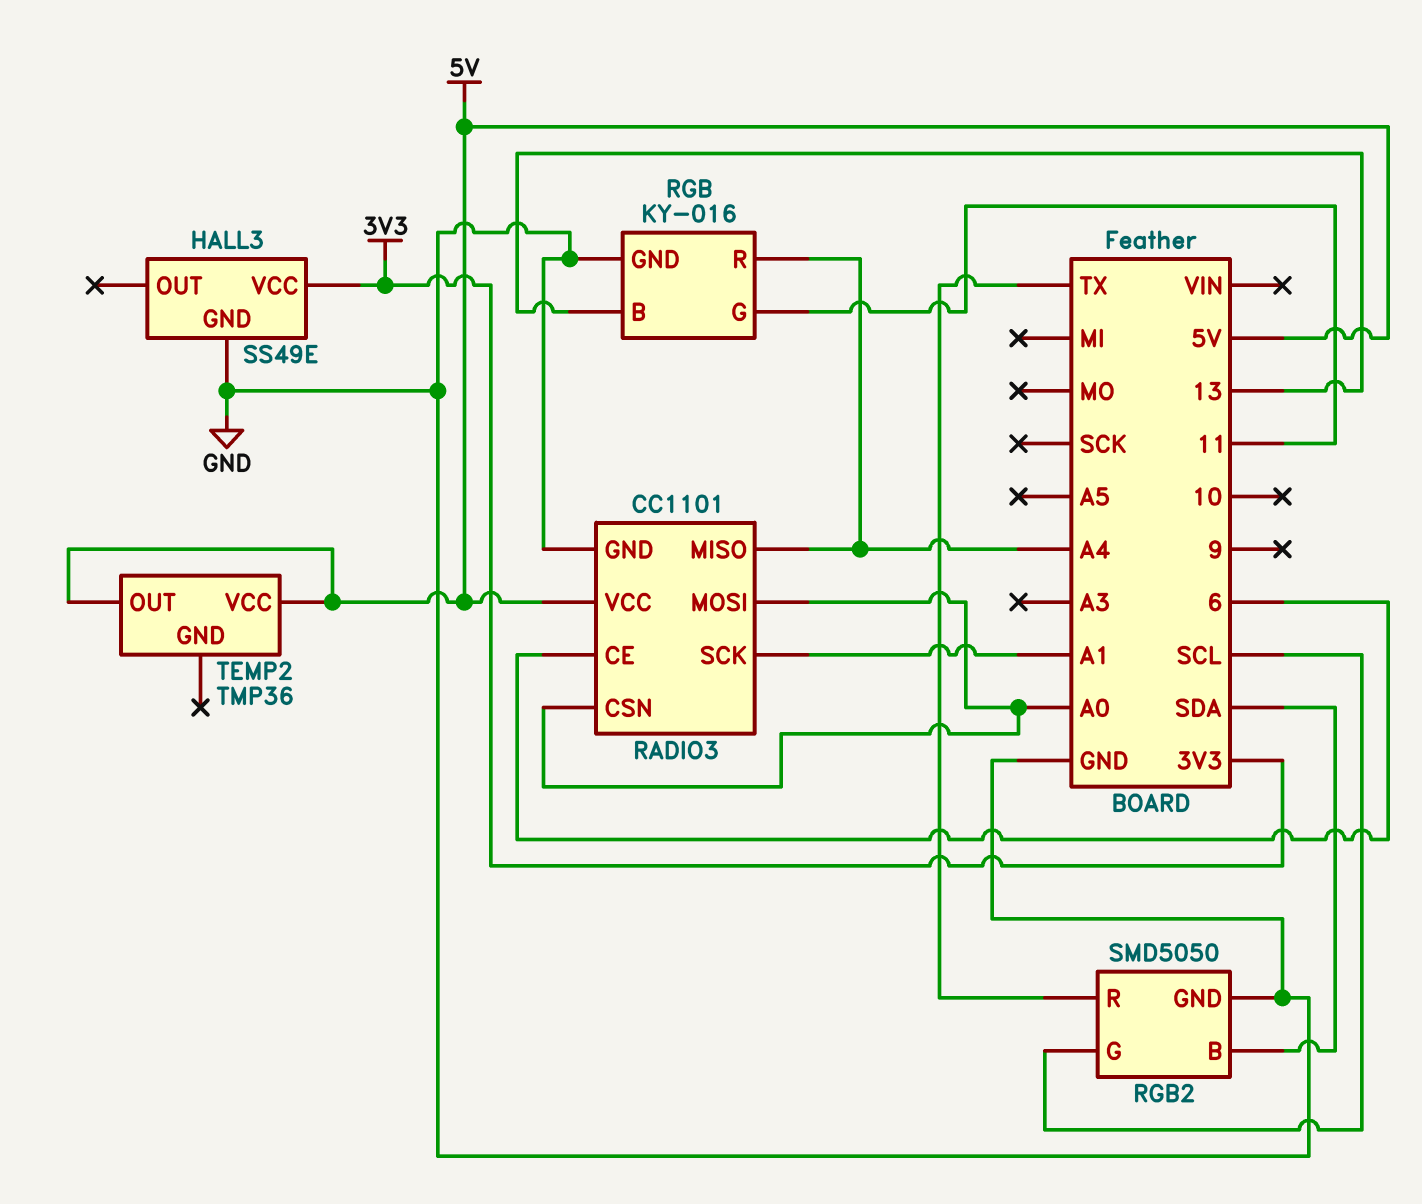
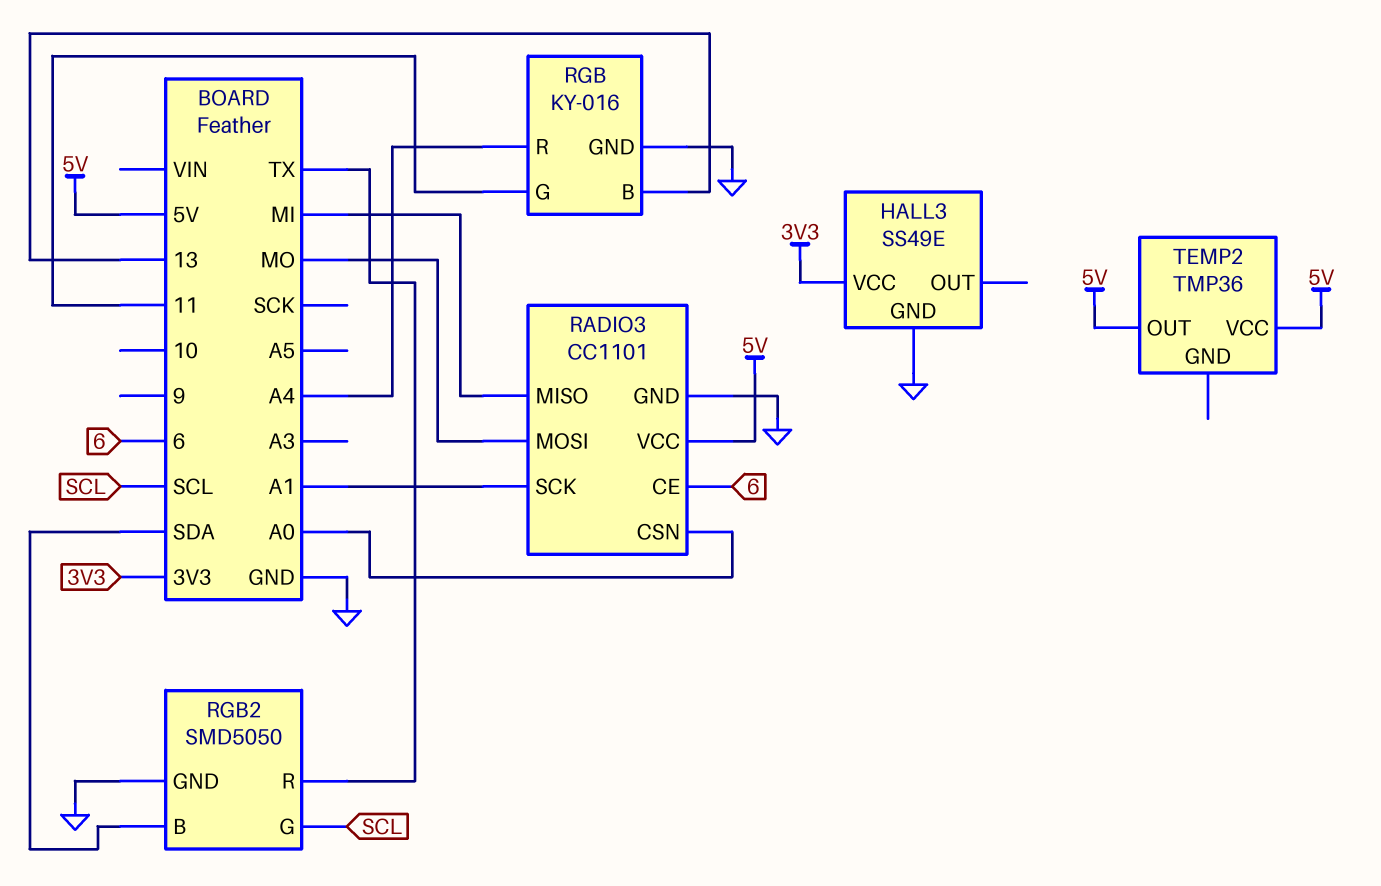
RADIO3 pin MISO: A4 -> MI
RADIO3 pin MOSI: A0 -> MO

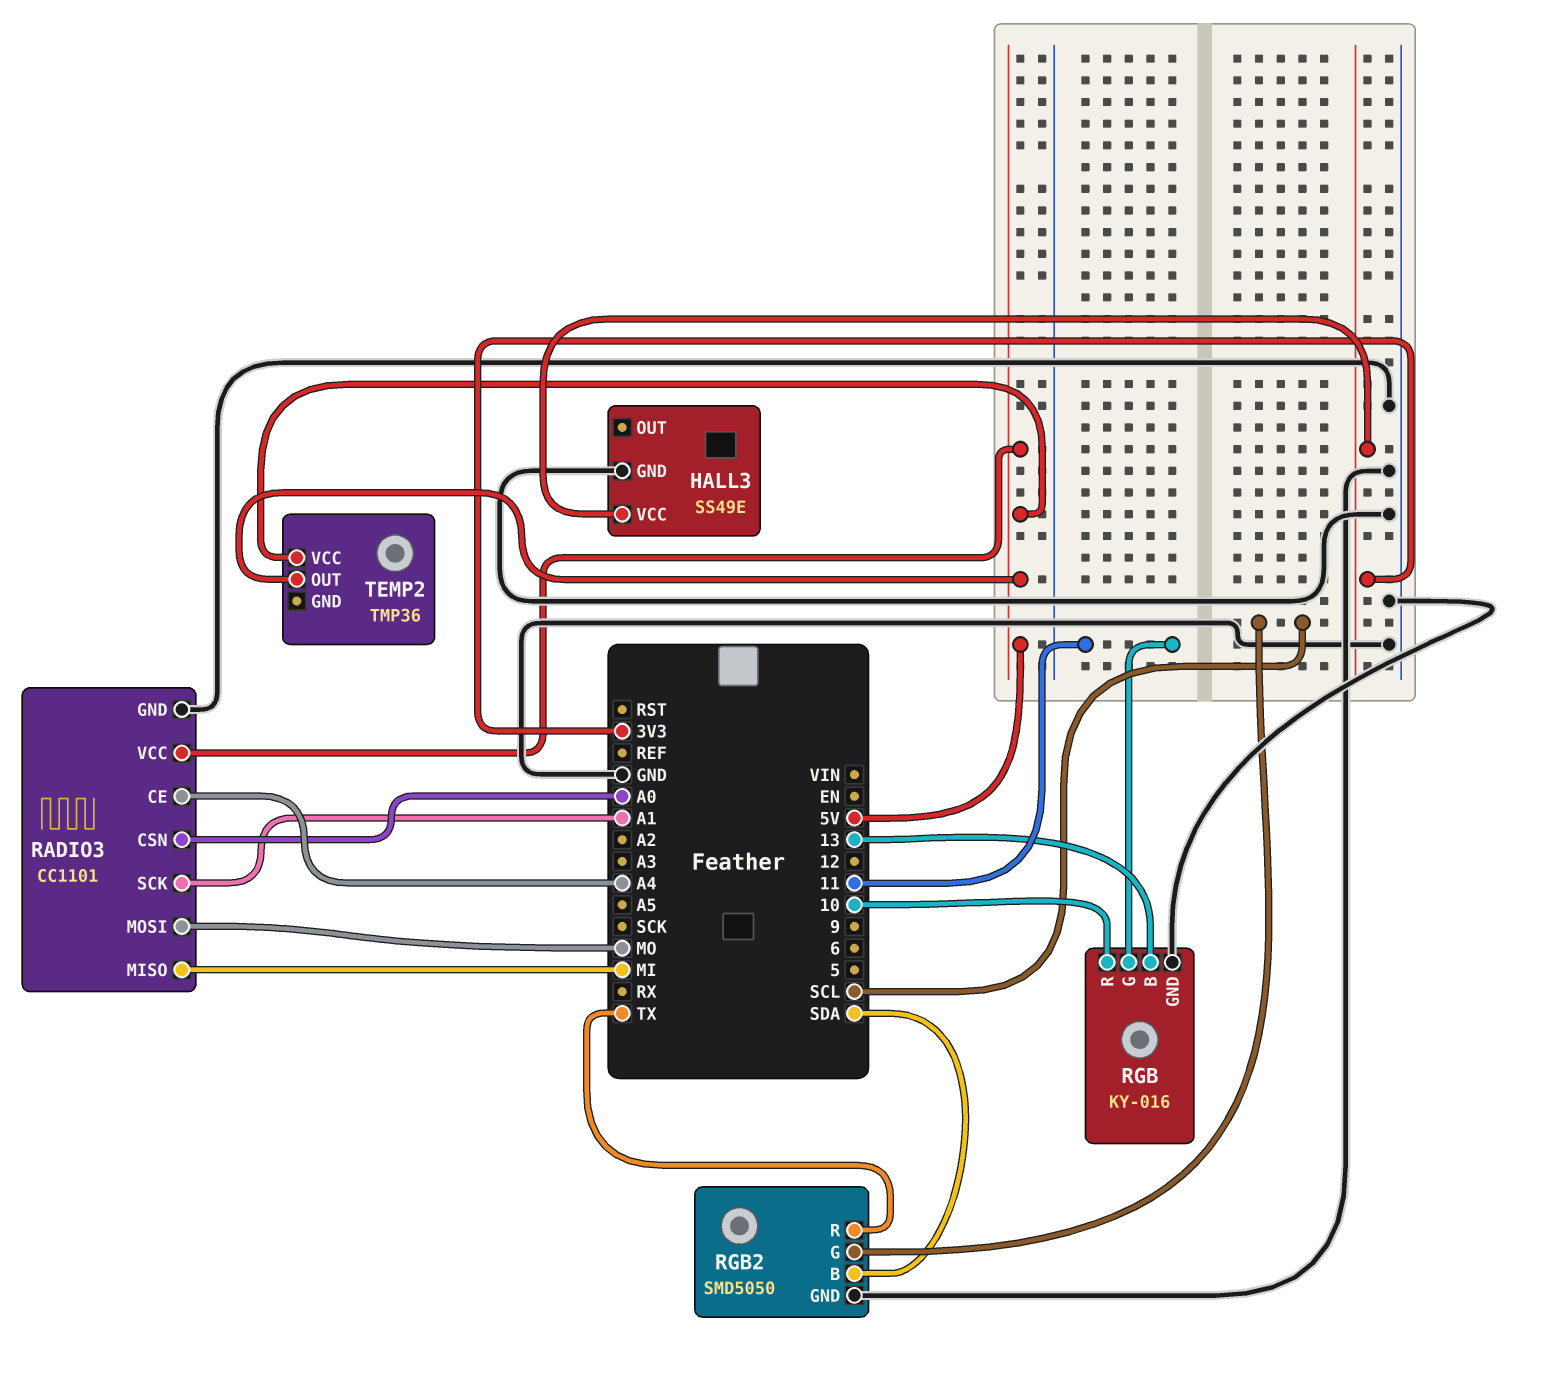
RADIO3 pin CE: 6 -> A4
RGB pin R: A4 -> 10

